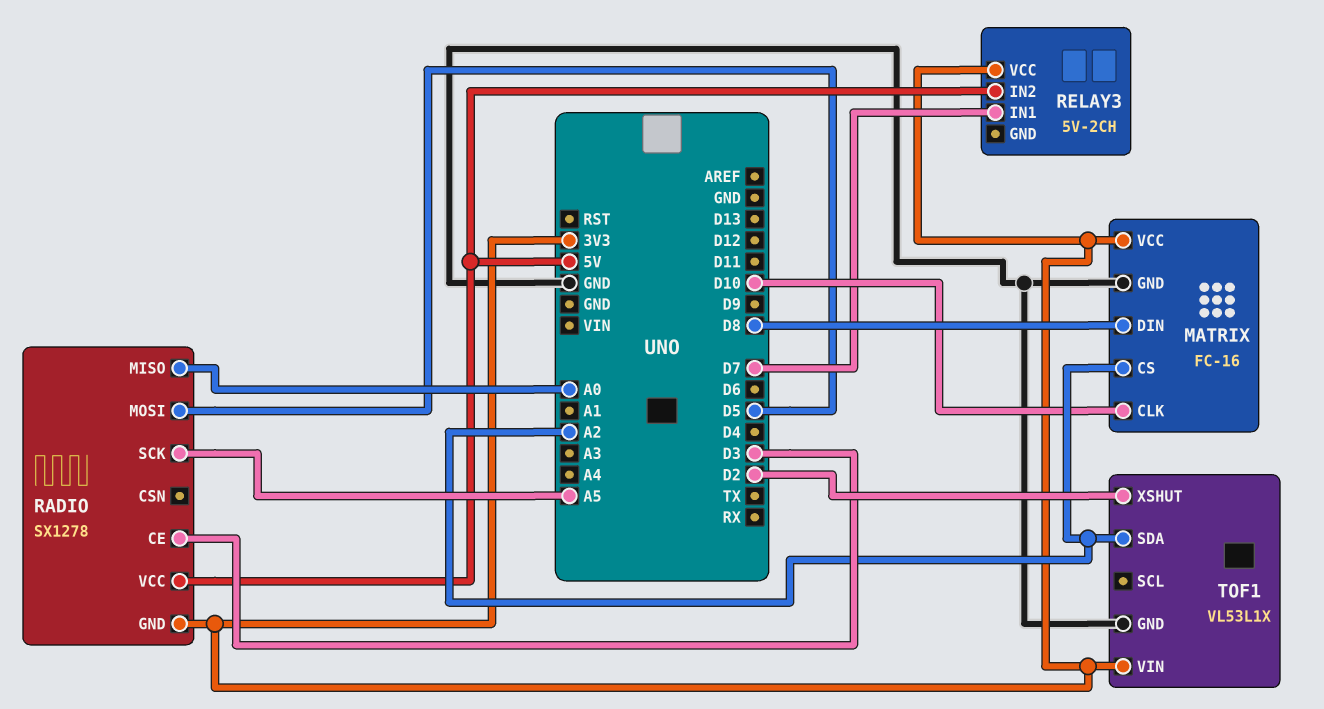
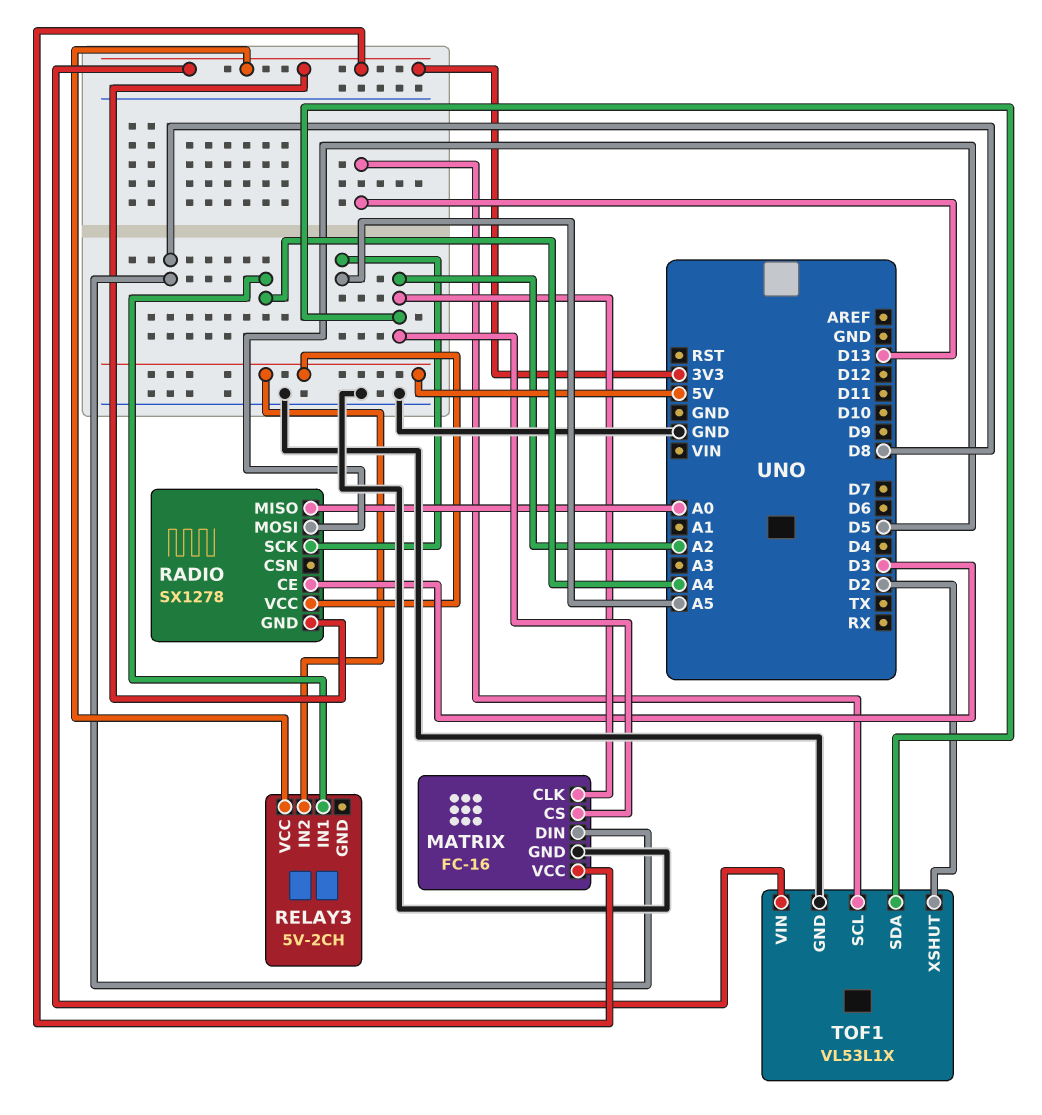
MATRIX pin CLK: D10 -> A2
RELAY3 pin IN1: D7 -> A4
TOF1 pin SCL: none -> D13

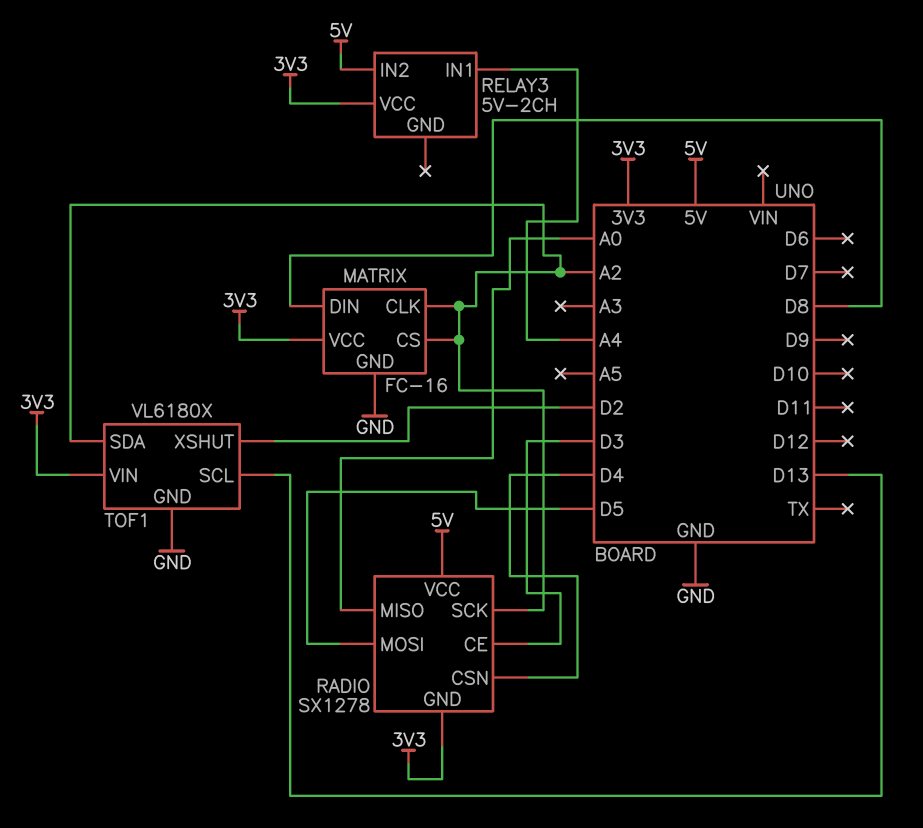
RADIO pin CSN: none -> D4
RADIO pin SCK: A5 -> A2
TOF1: VL53L1X -> VL6180X

